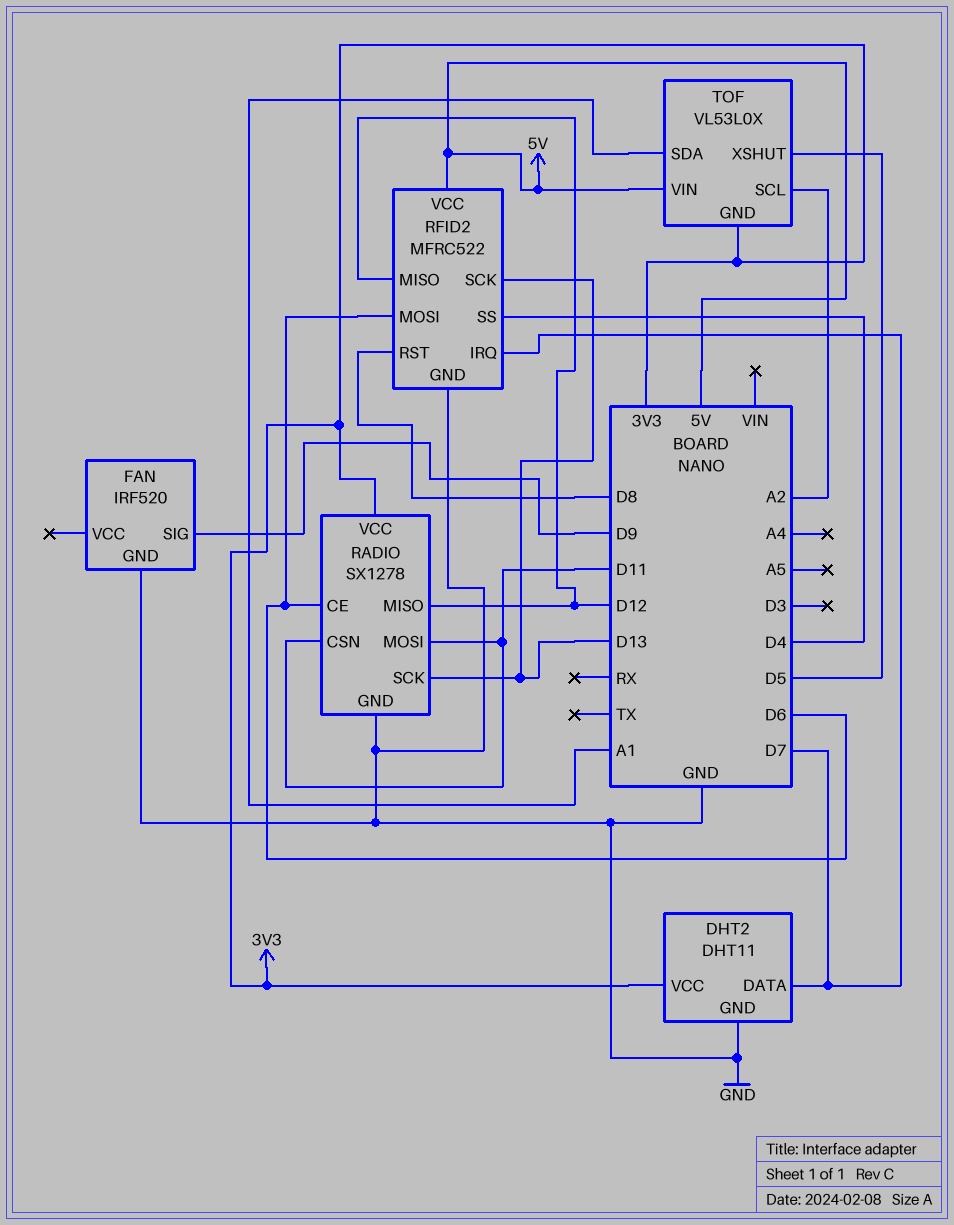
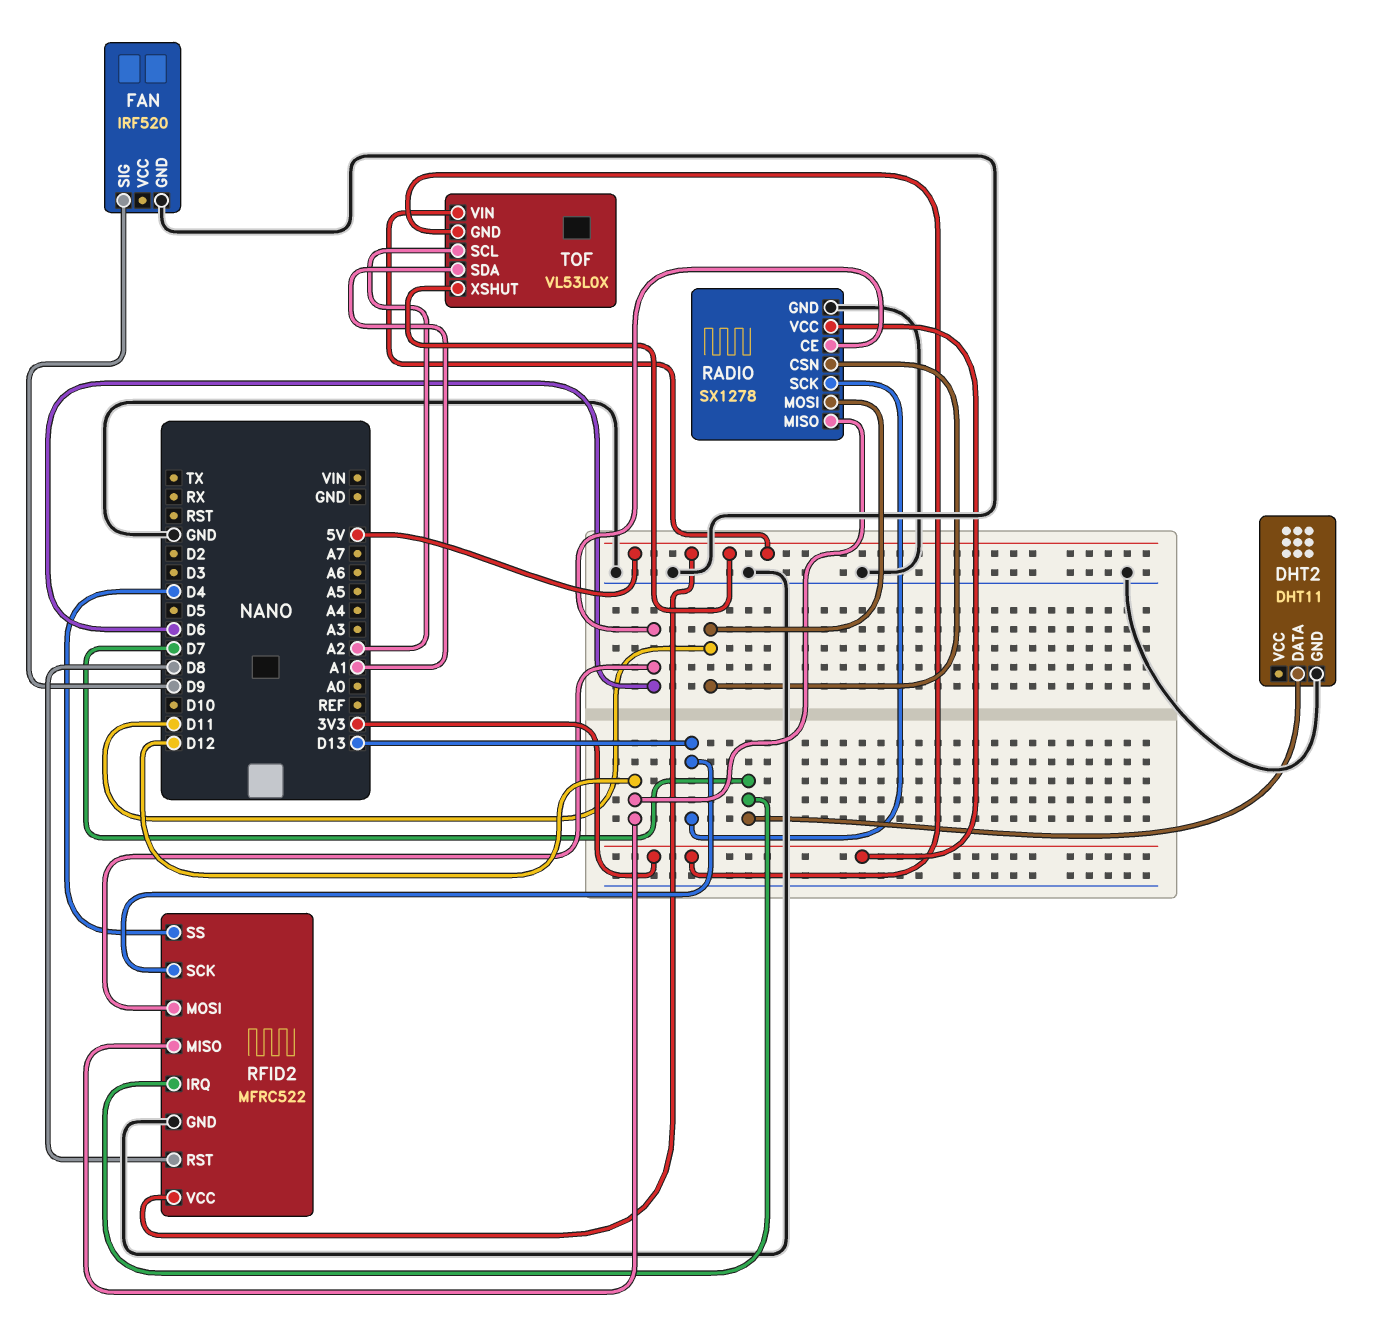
DHT2 pin VCC: 3V3 -> none
TOF pin XSHUT: D5 -> 5V

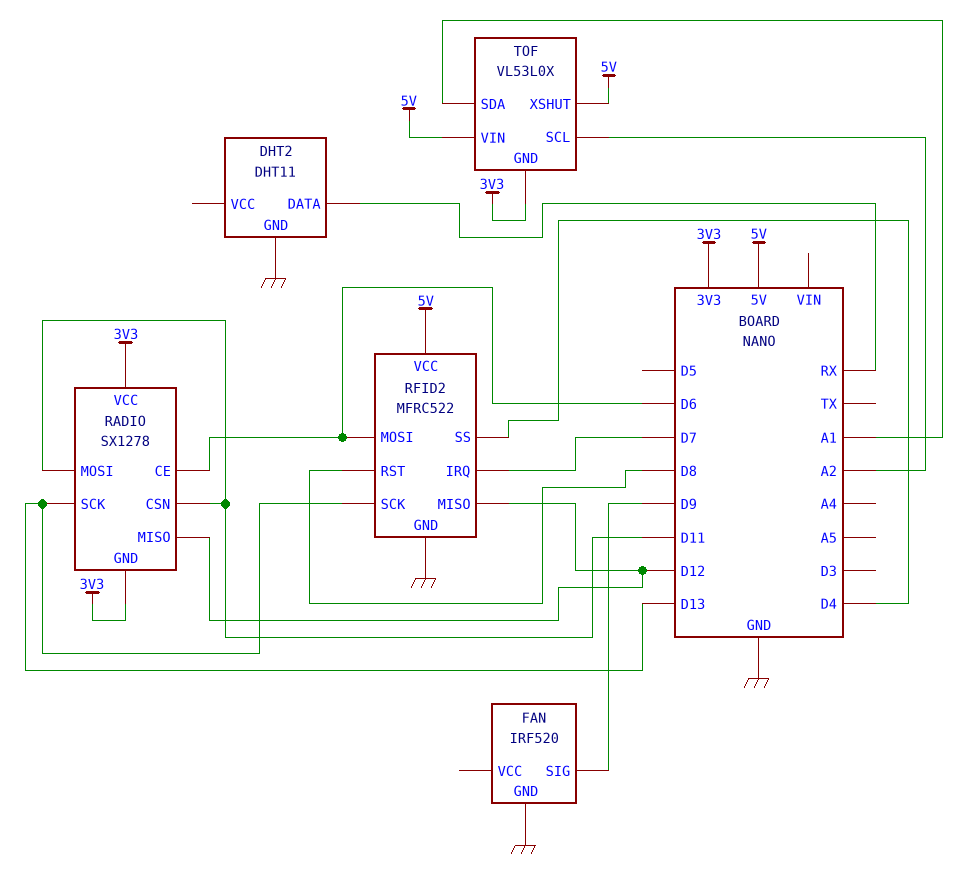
DHT2 pin DATA: D7 -> RX
RADIO pin GND: GND -> 3V3

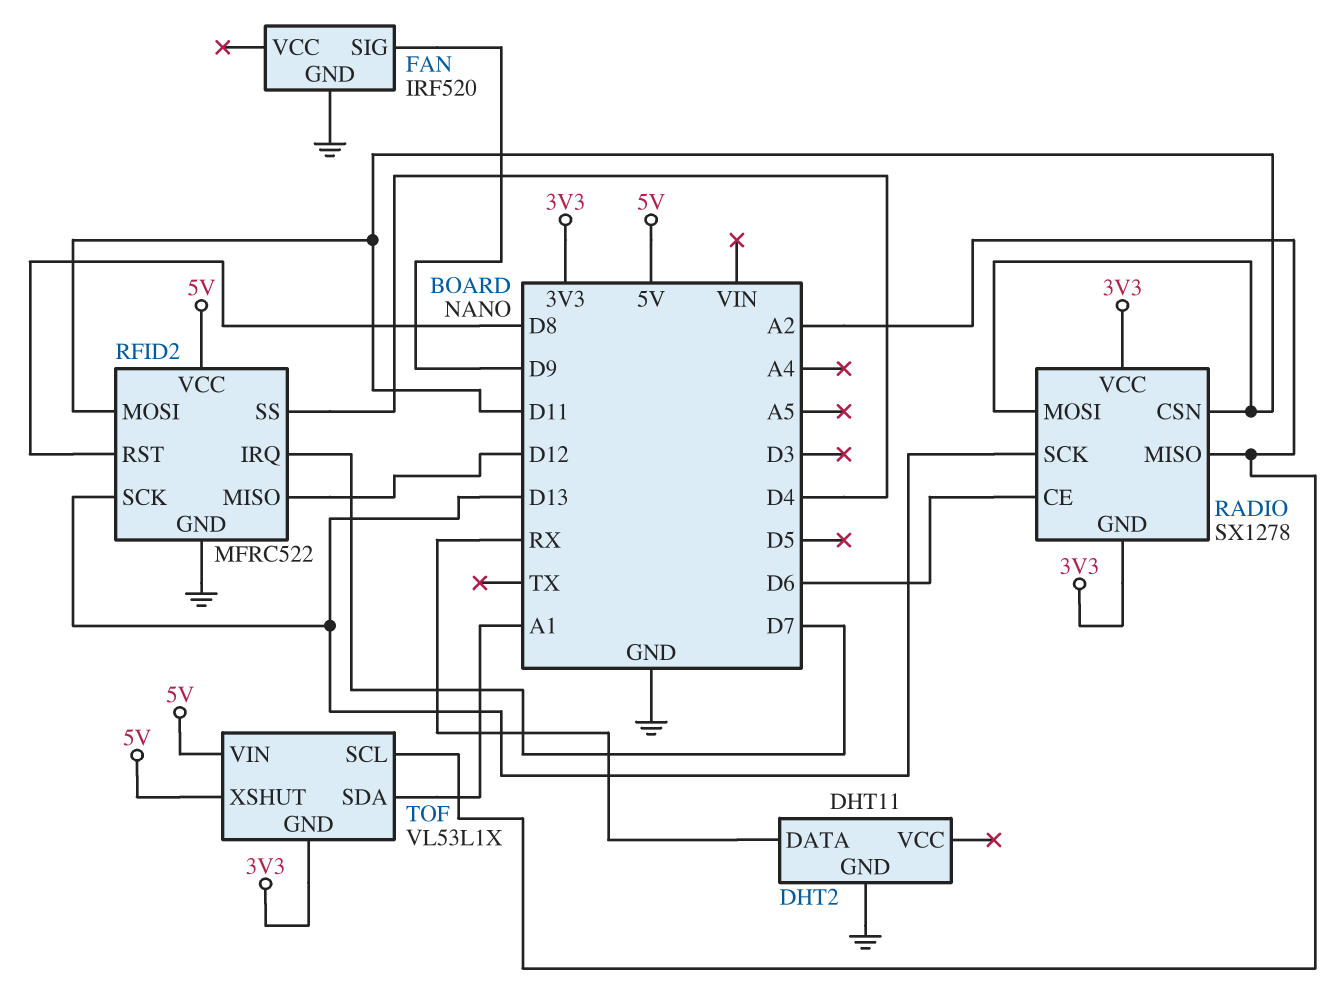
RADIO pin MISO: D12 -> A2
RFID2 pin MOSI: D6 -> D11
TOF: VL53L0X -> VL53L1X

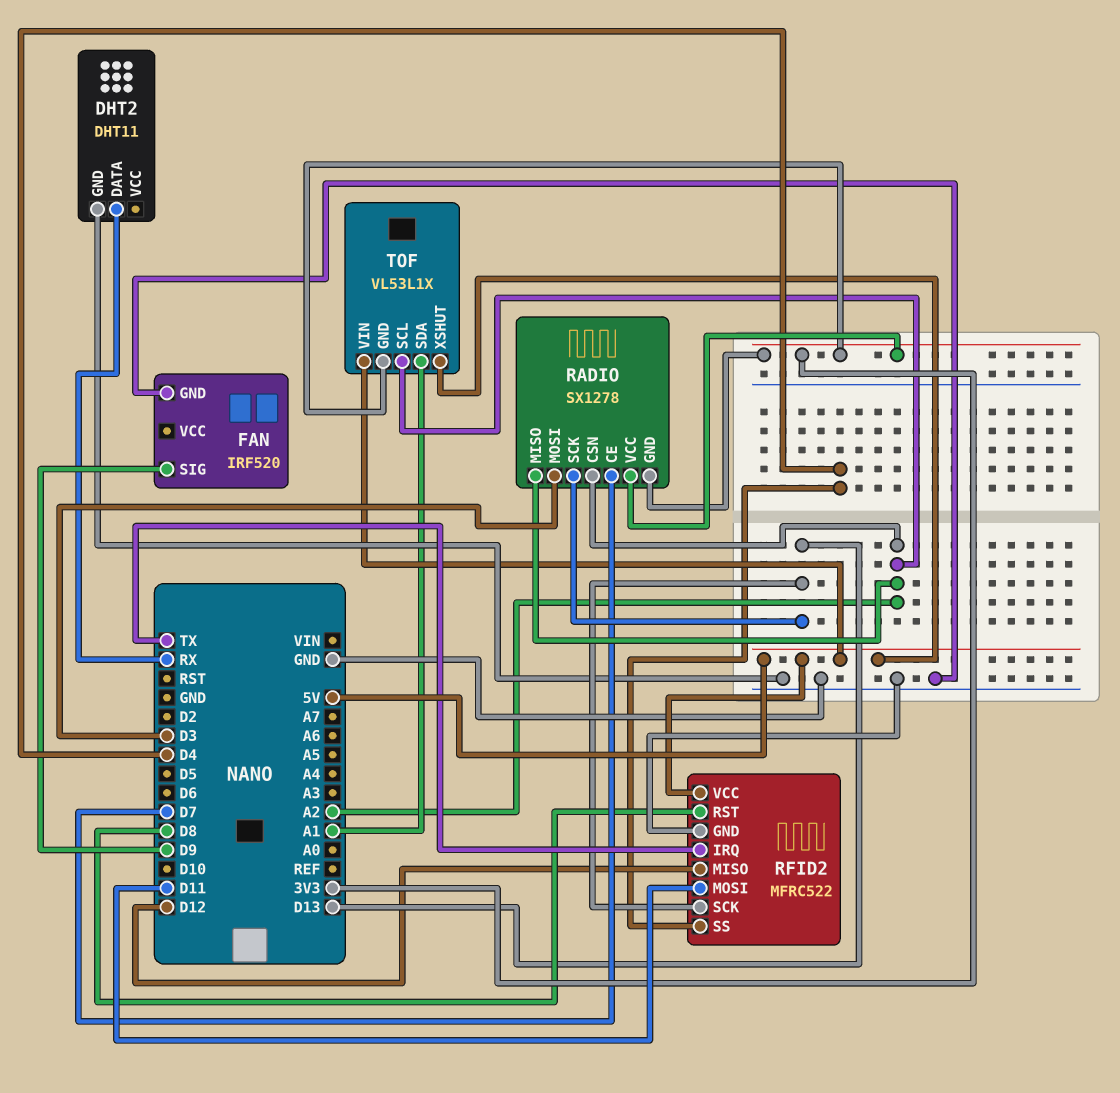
RADIO pin CE: D6 -> D7
RADIO pin CSN: D11 -> A2
RADIO pin MOSI: D11 -> D3
RFID2 pin IRQ: D7 -> TX

